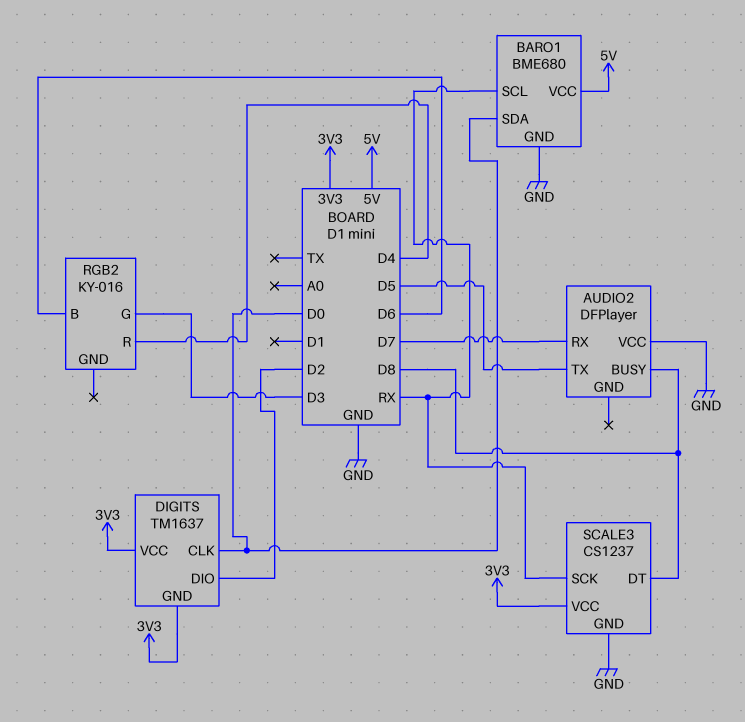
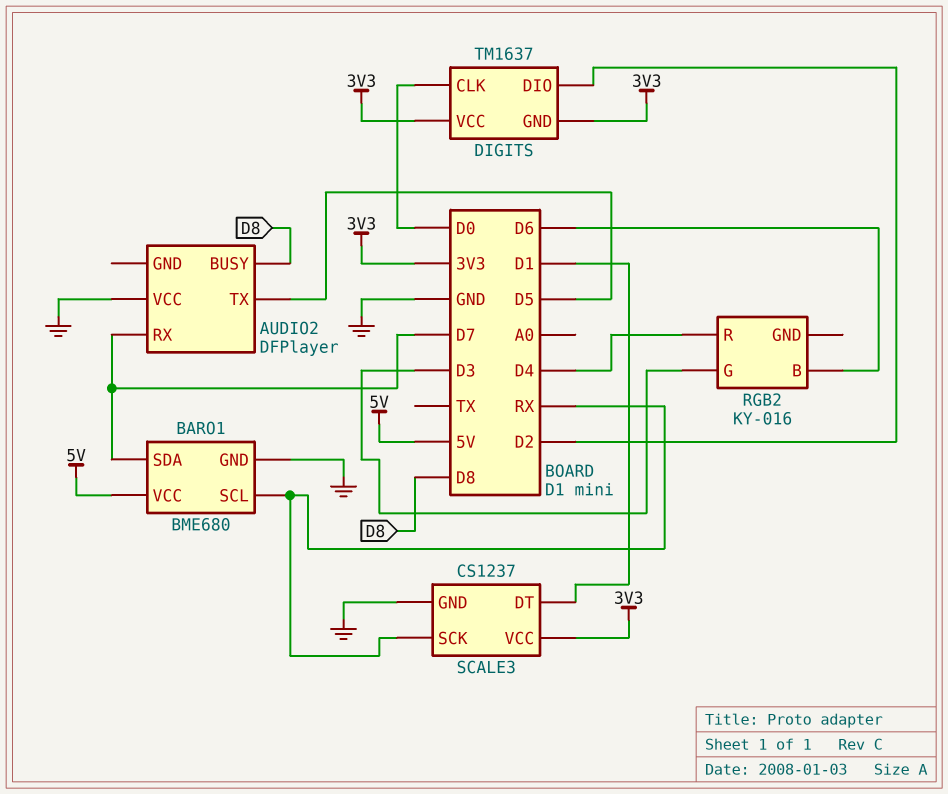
BARO1 pin SDA: D0 -> D7
SCALE3 pin DT: D8 -> D1

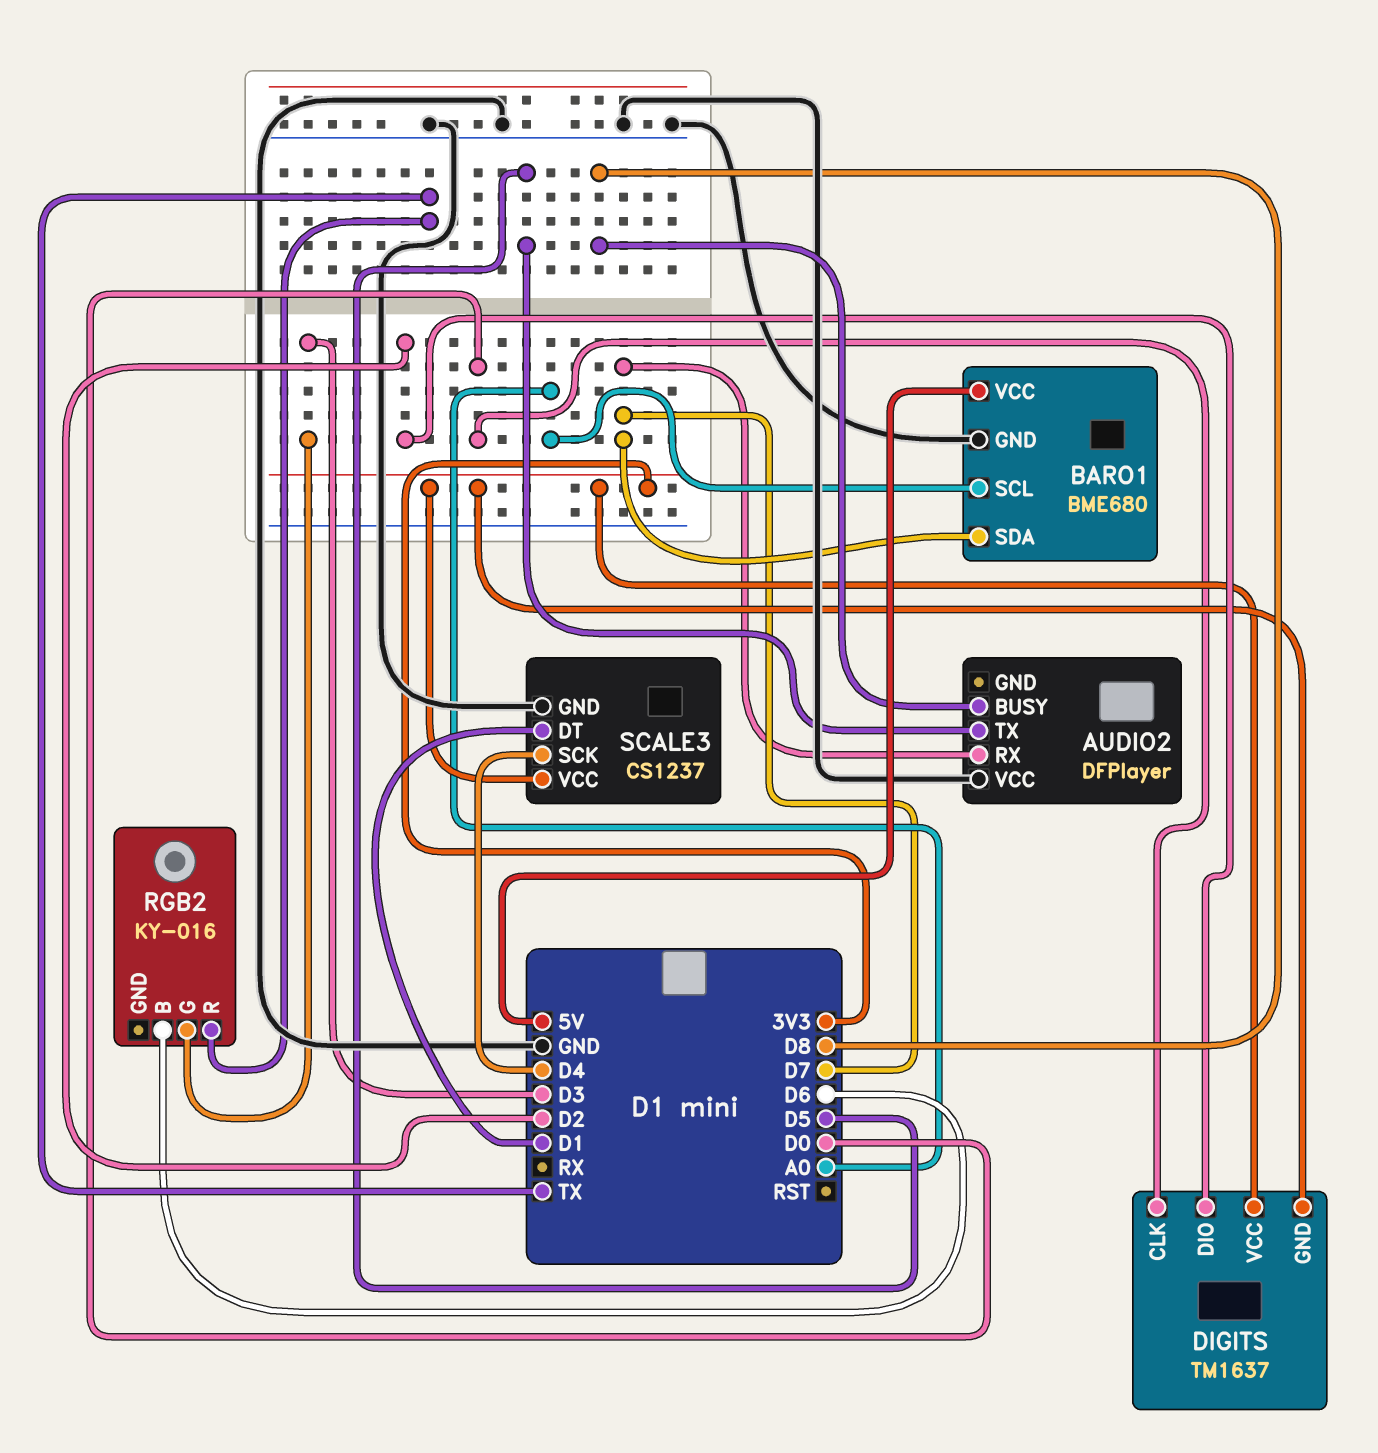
BARO1 pin SCL: RX -> A0
RGB2 pin R: D4 -> TX
SCALE3 pin SCK: RX -> D4

